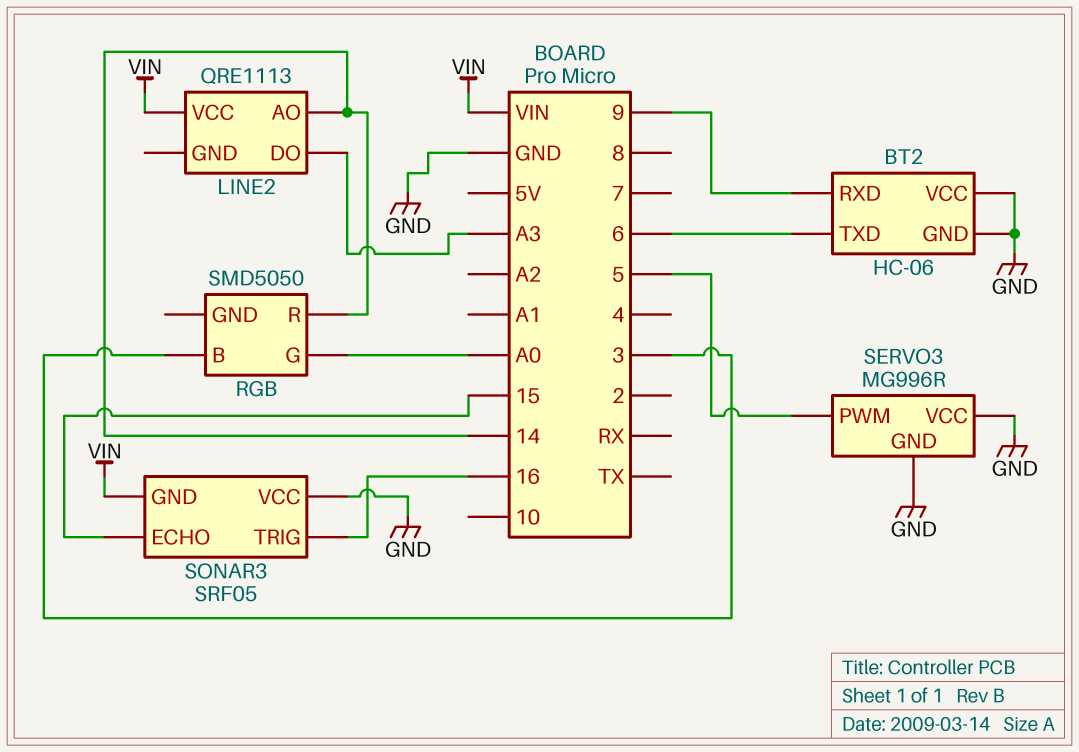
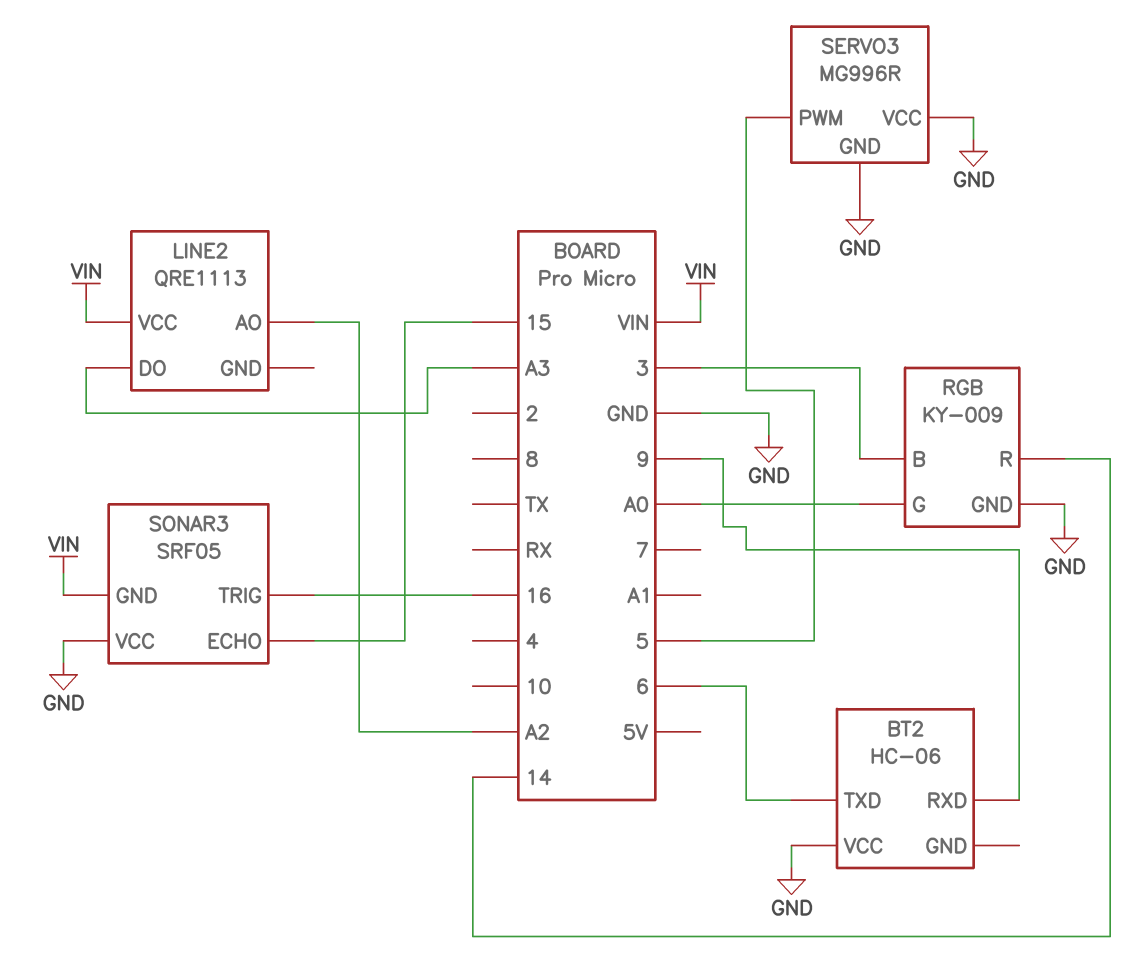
BT2 pin GND: GND -> none
LINE2 pin AO: 14 -> A2
RGB: SMD5050 -> KY-009
RGB pin GND: none -> GND

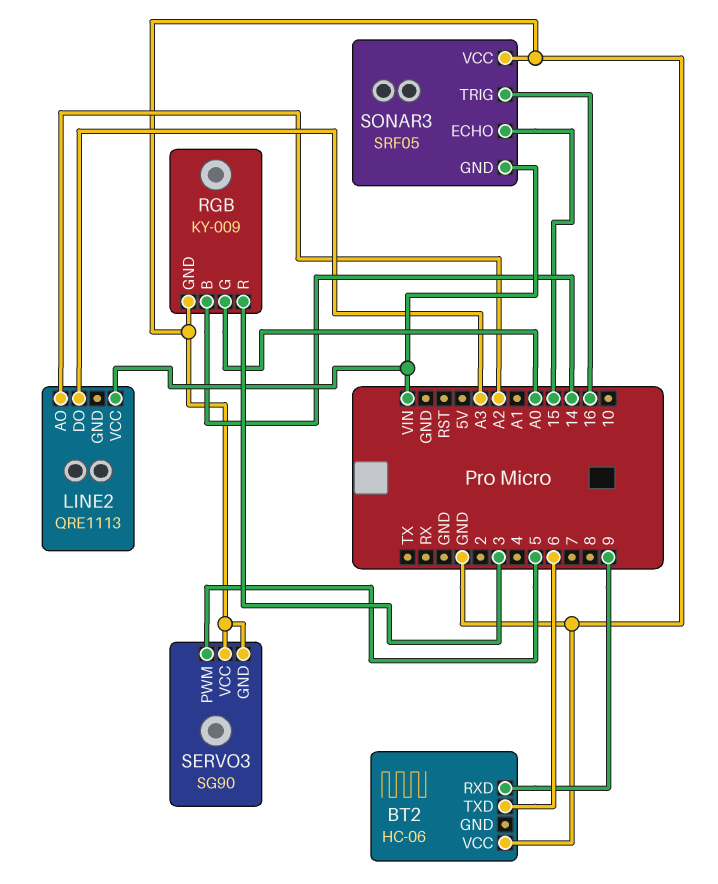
RGB pin B: 3 -> 14
RGB pin R: 14 -> 3
SERVO3: MG996R -> SG90

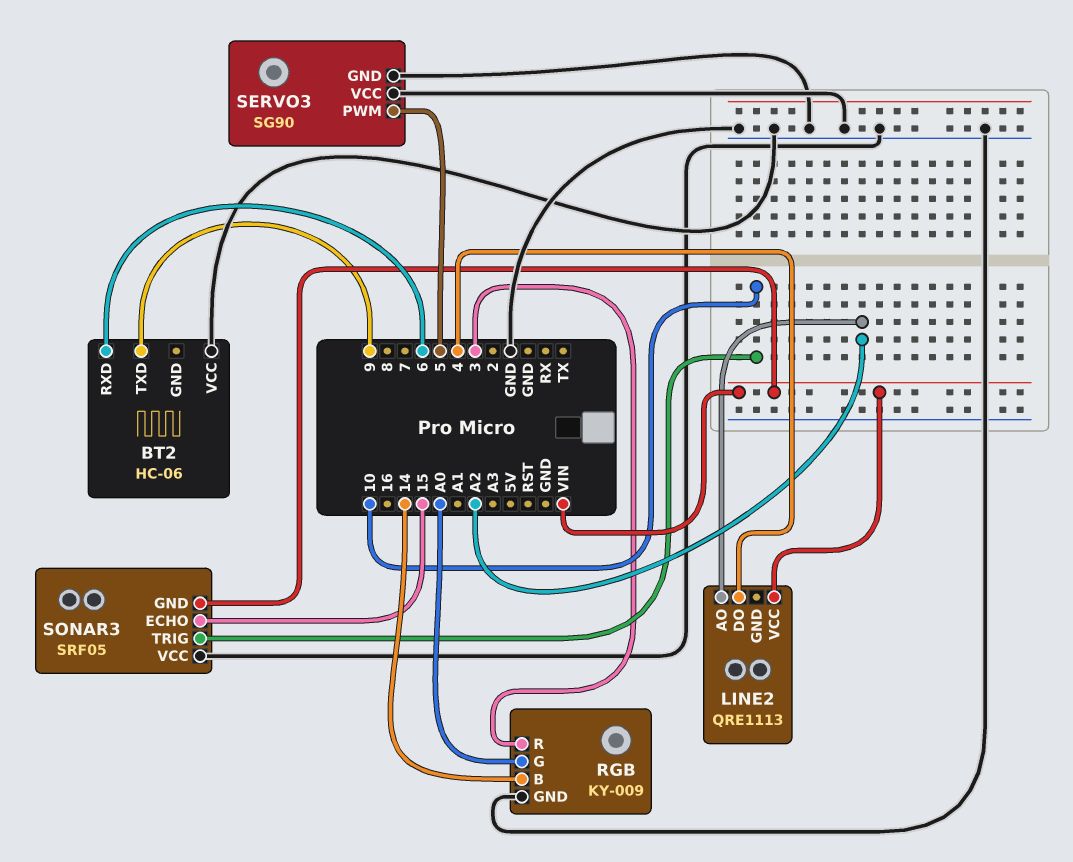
BT2 pin RXD: 9 -> 6
BT2 pin TXD: 6 -> 9
LINE2 pin DO: A3 -> 4
SONAR3 pin TRIG: 16 -> 10

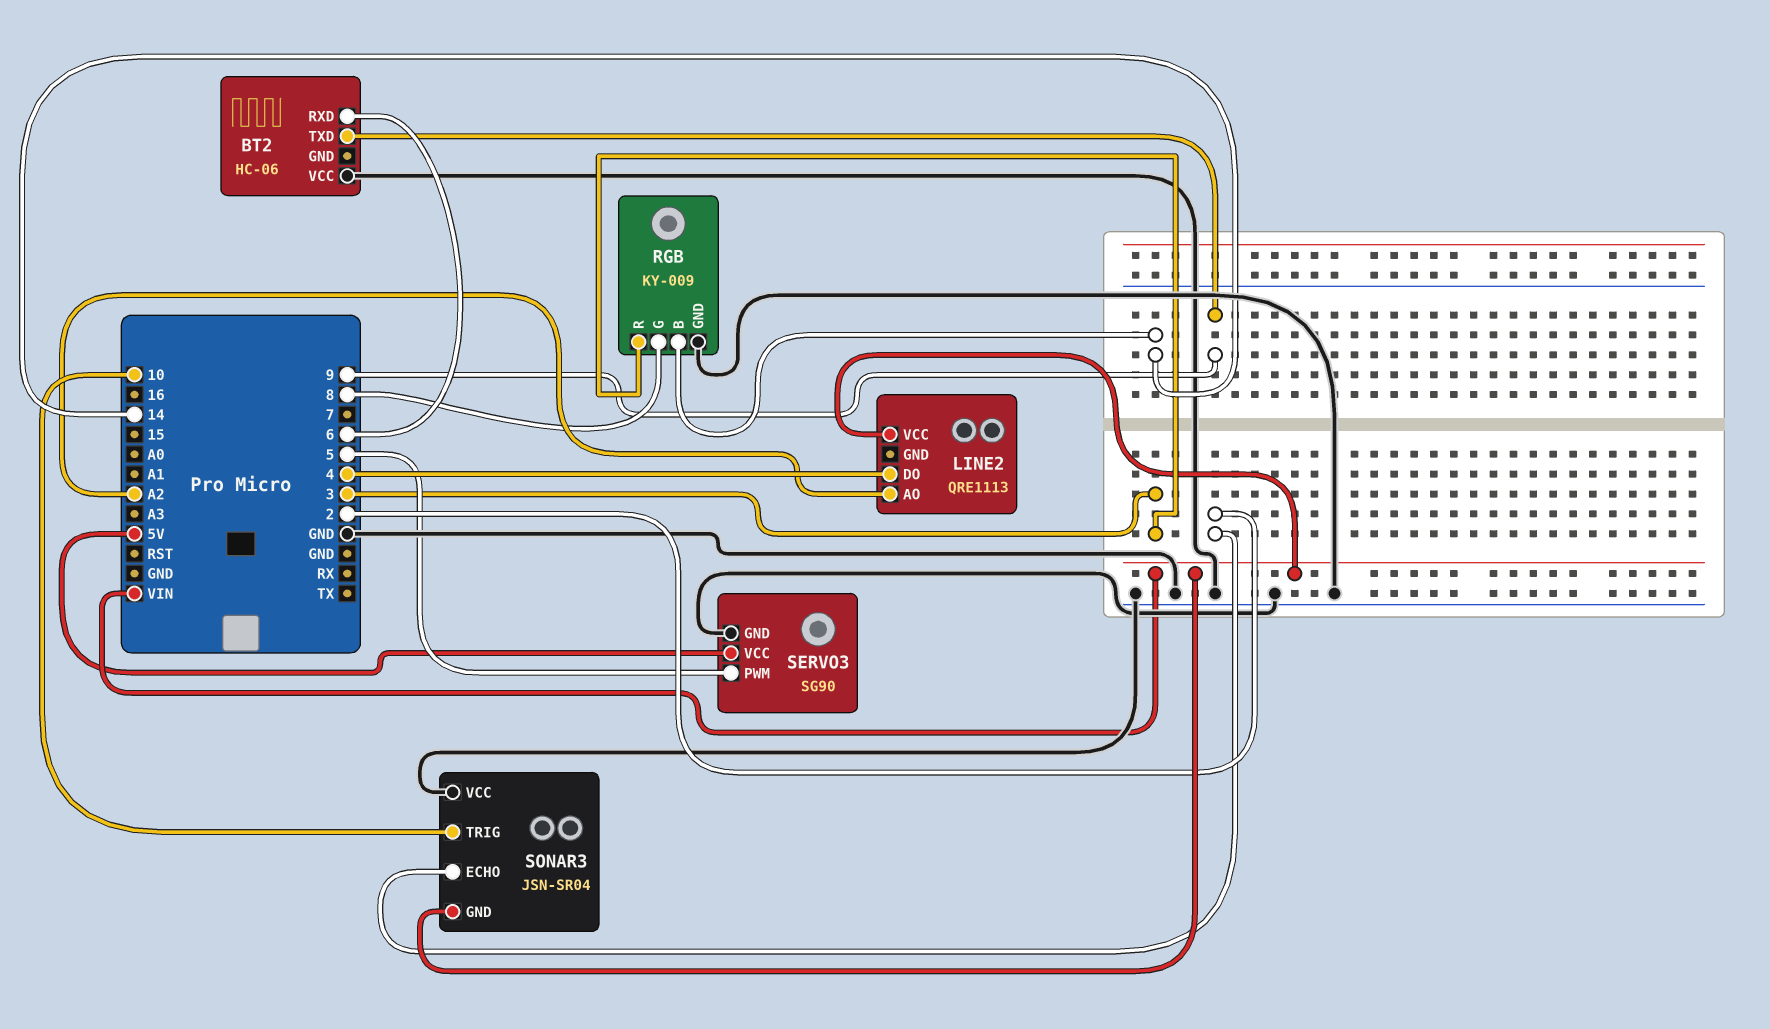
RGB pin G: A0 -> 8
SERVO3 pin VCC: GND -> 5V
SONAR3: SRF05 -> JSN-SR04
SONAR3 pin ECHO: 15 -> 2

